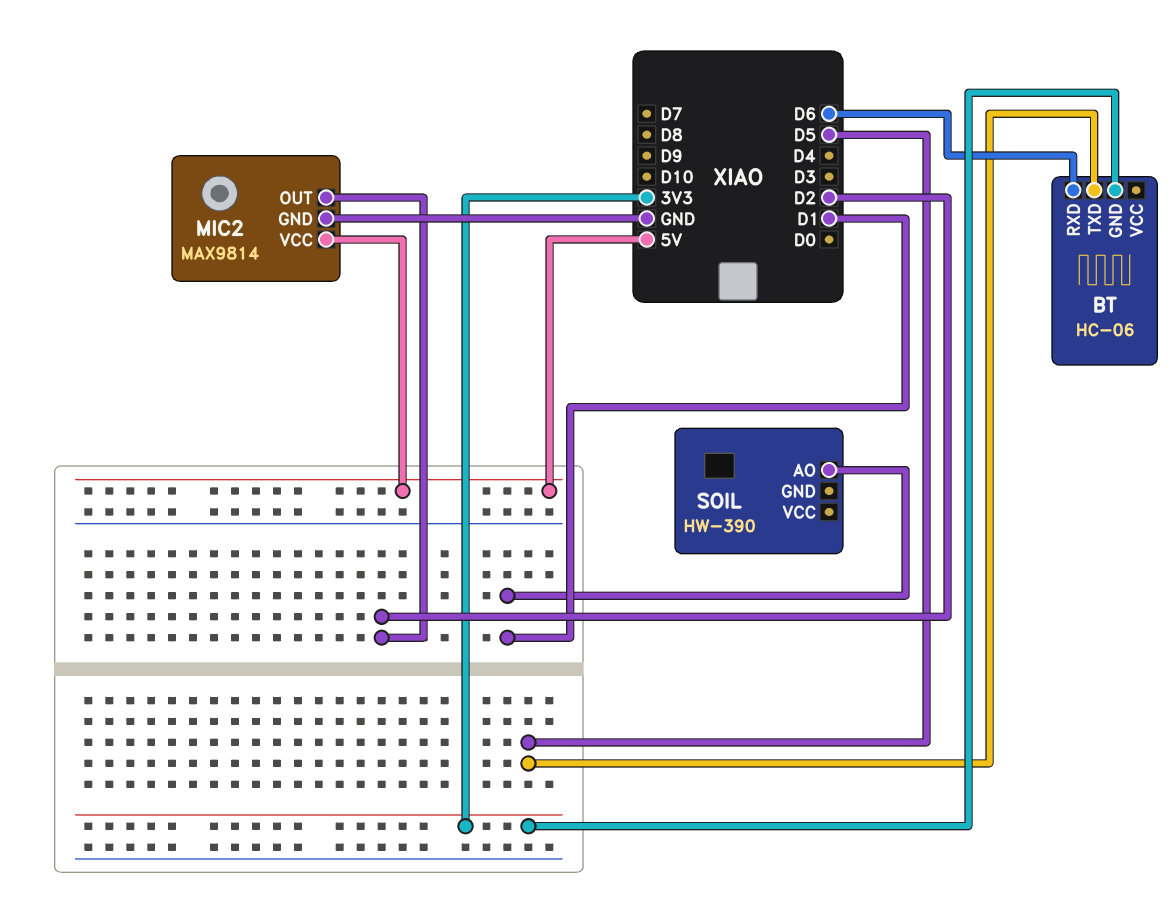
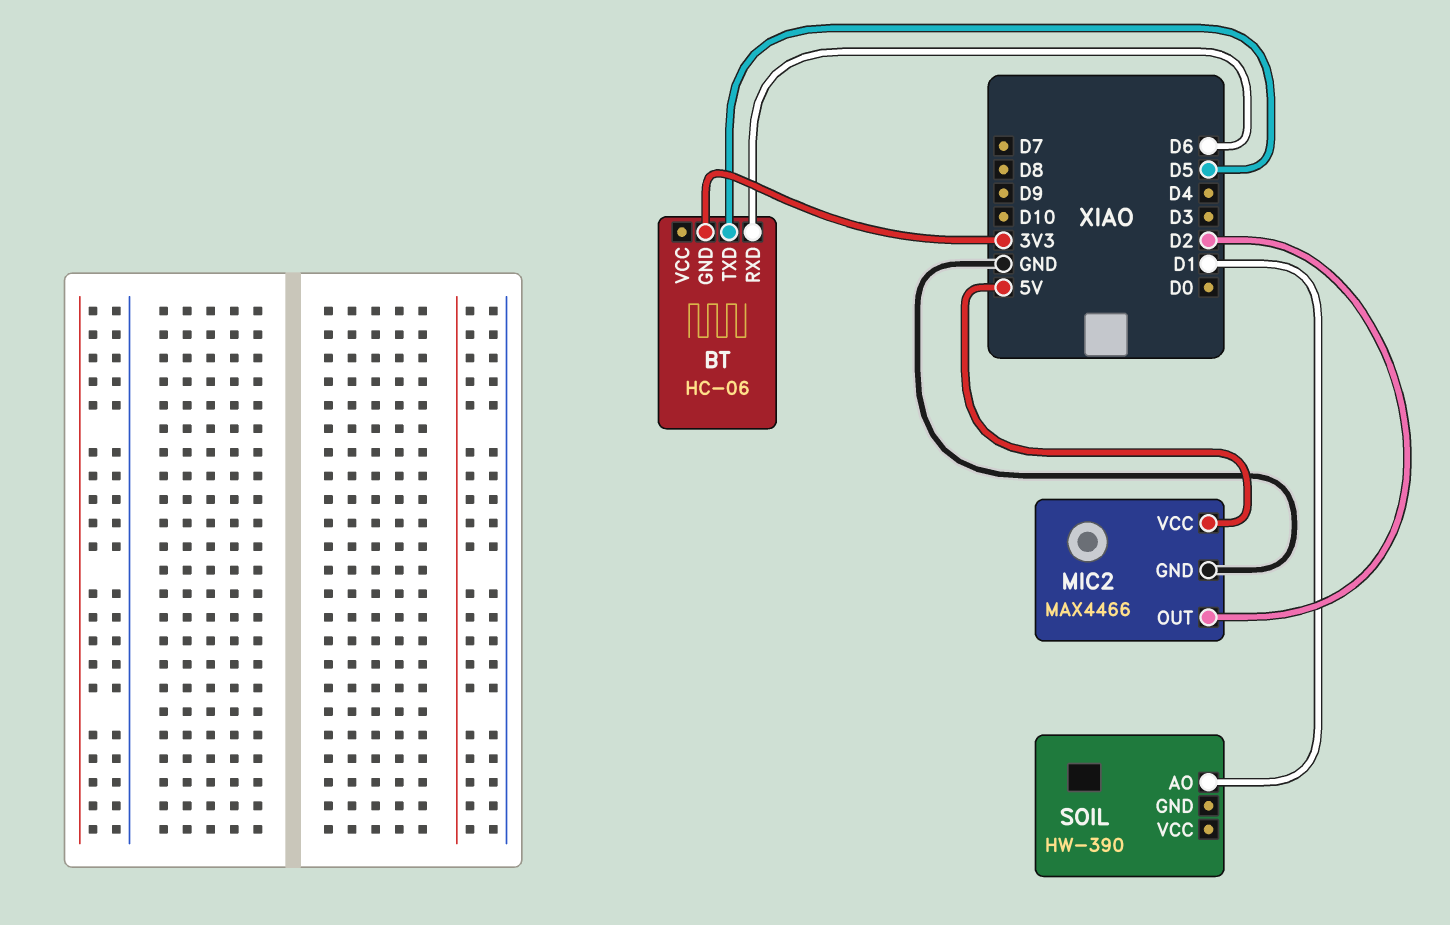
MIC2: MAX9814 -> MAX4466

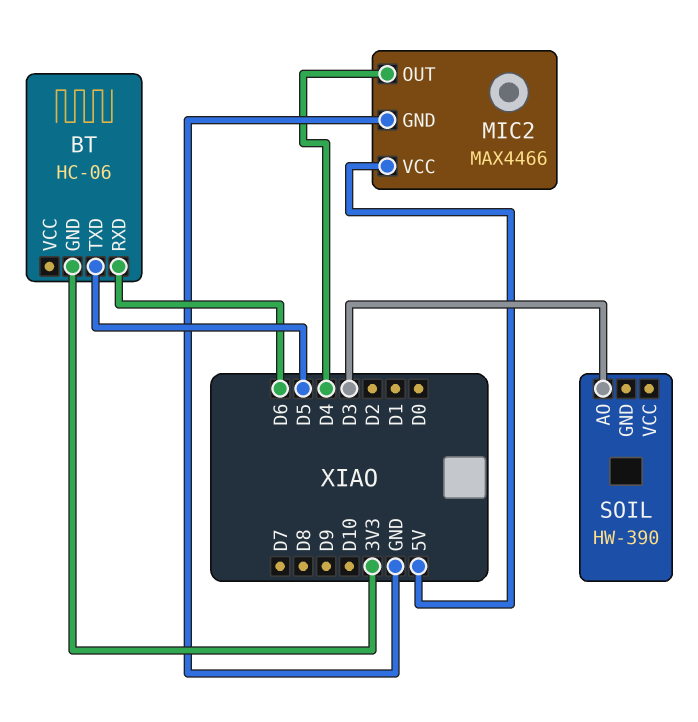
MIC2 pin OUT: D2 -> D4
SOIL pin AO: D1 -> D3

